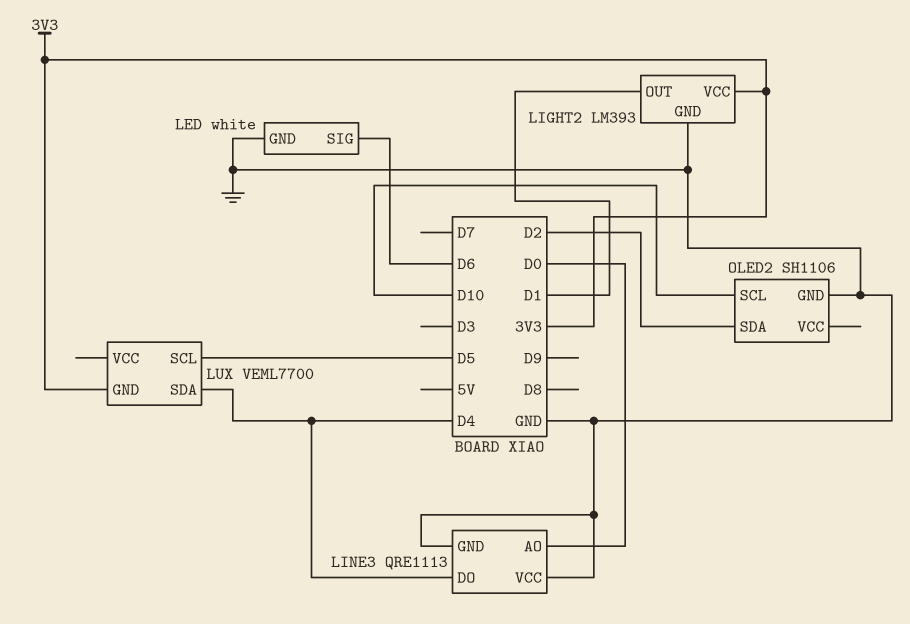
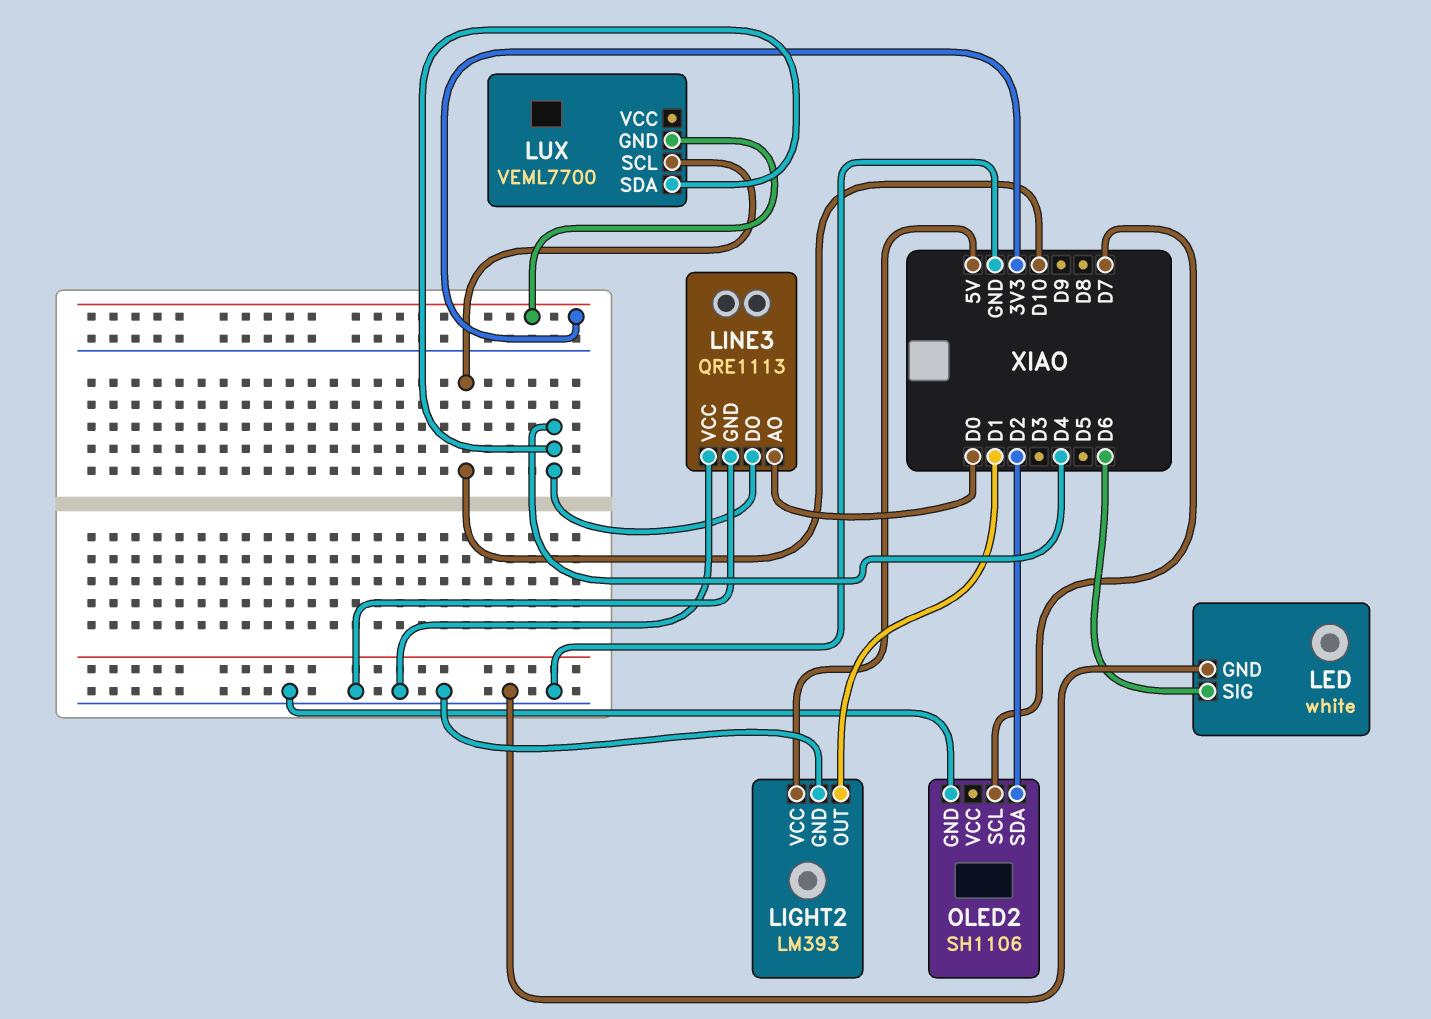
LIGHT2 pin VCC: 3V3 -> 5V
LUX pin SCL: D5 -> D10
OLED2 pin SCL: D10 -> D7

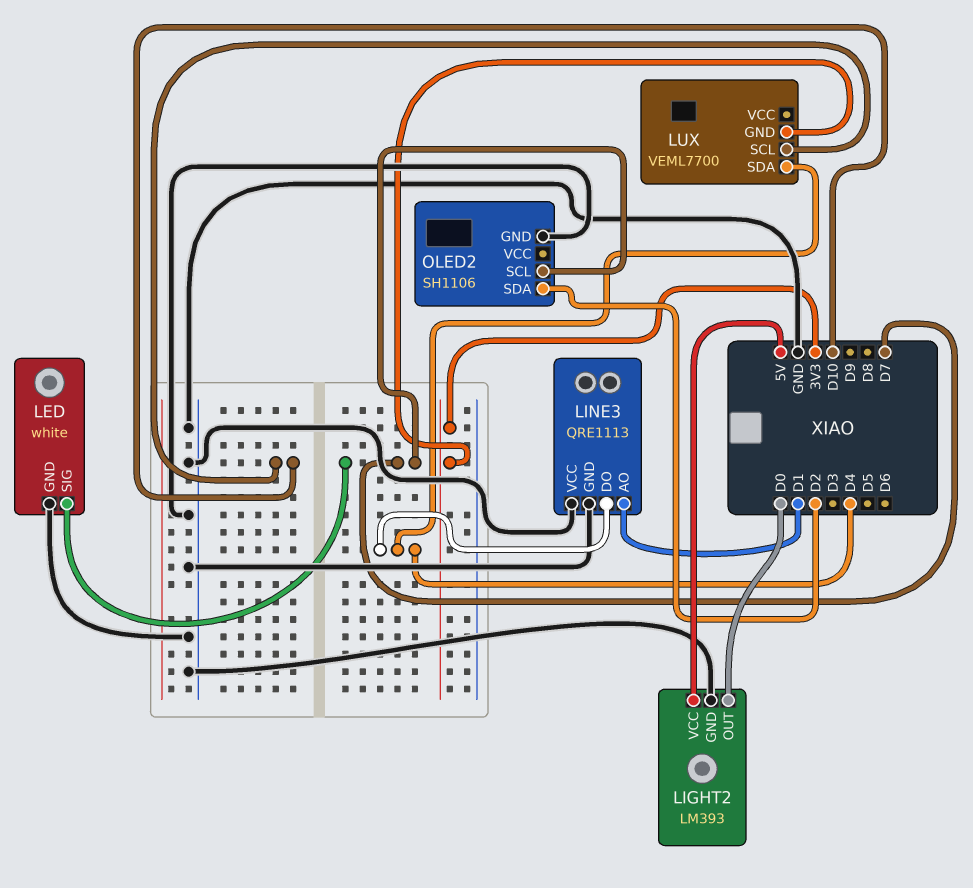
LED pin SIG: D6 -> D7
LIGHT2 pin OUT: D1 -> D0
LINE3 pin AO: D0 -> D1

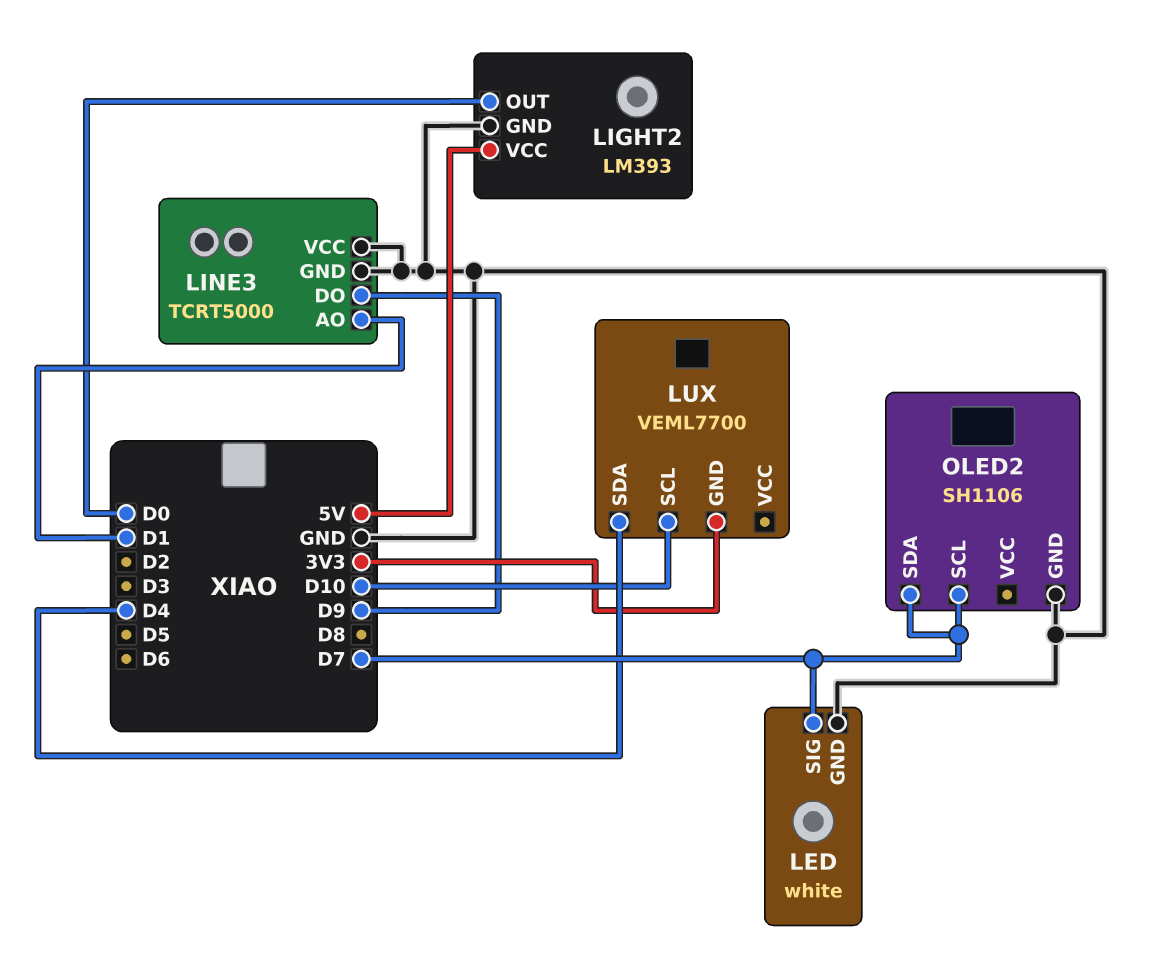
LINE3: QRE1113 -> TCRT5000
LINE3 pin DO: D4 -> D9
OLED2 pin SDA: D2 -> D7

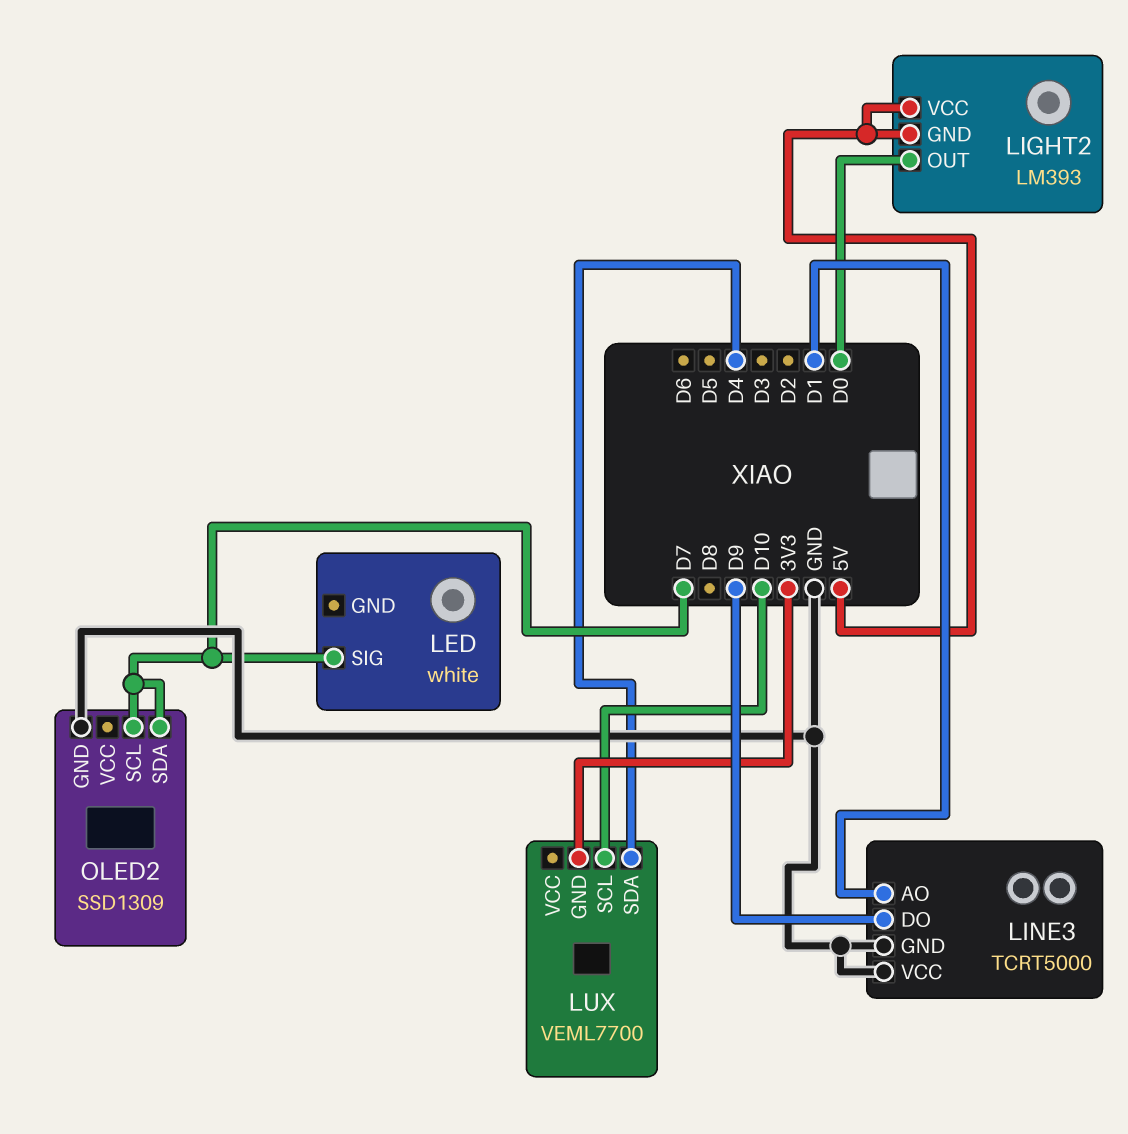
LED pin GND: GND -> none
LIGHT2 pin GND: GND -> 5V
OLED2: SH1106 -> SSD1309

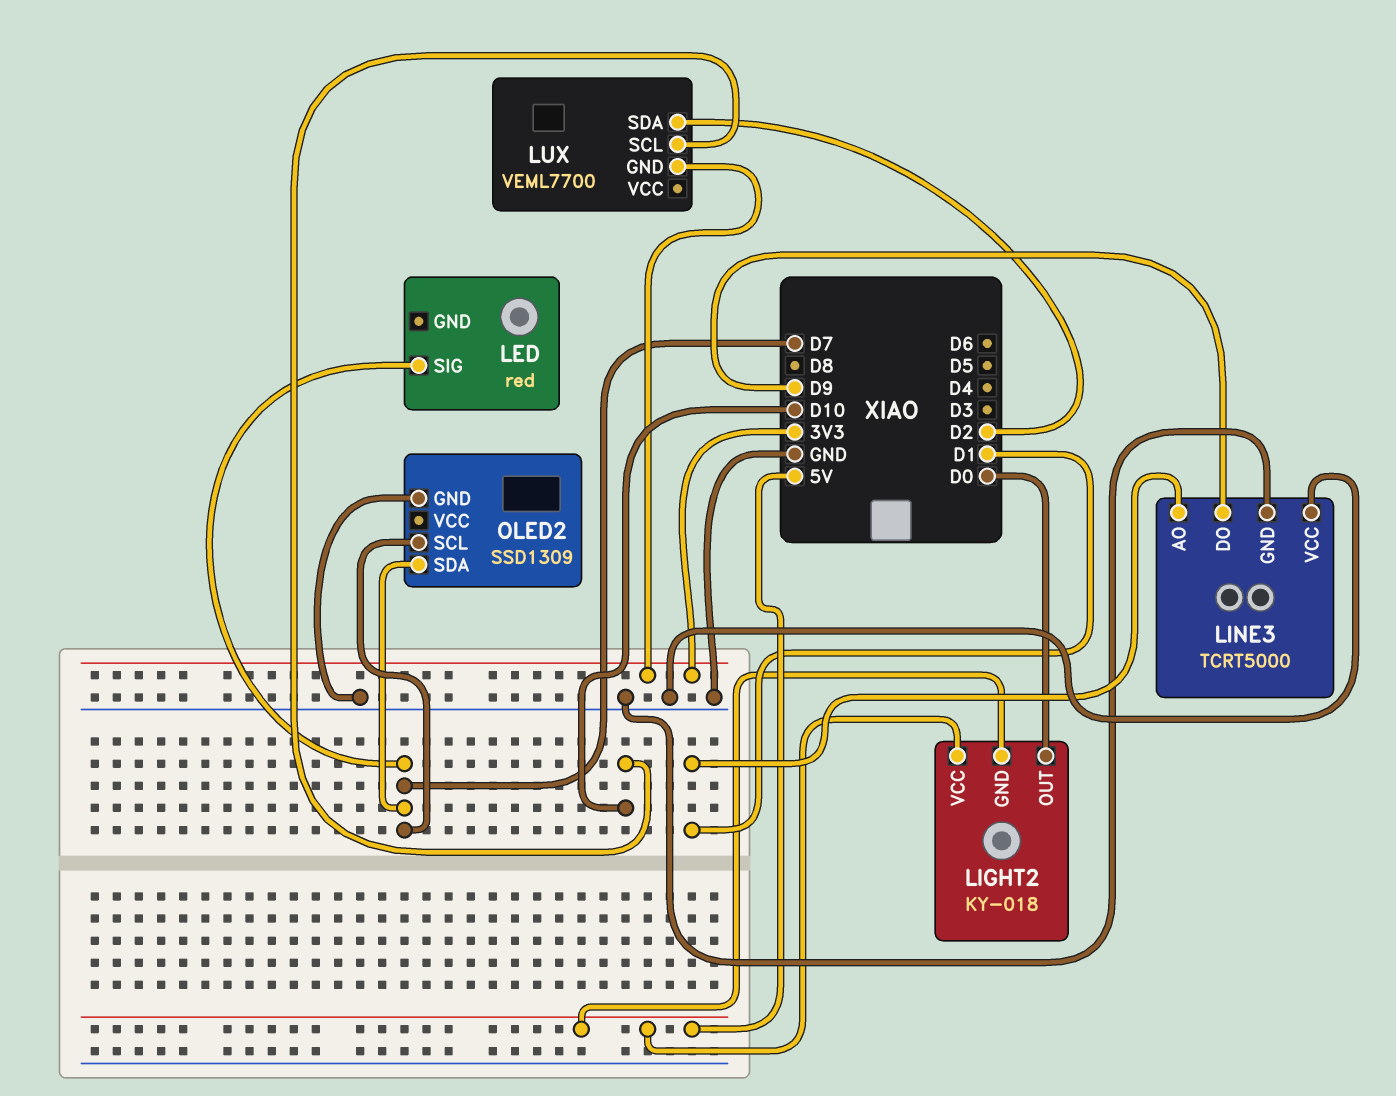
LED: white -> red
LIGHT2: LM393 -> KY-018
LUX pin SDA: D4 -> D2

